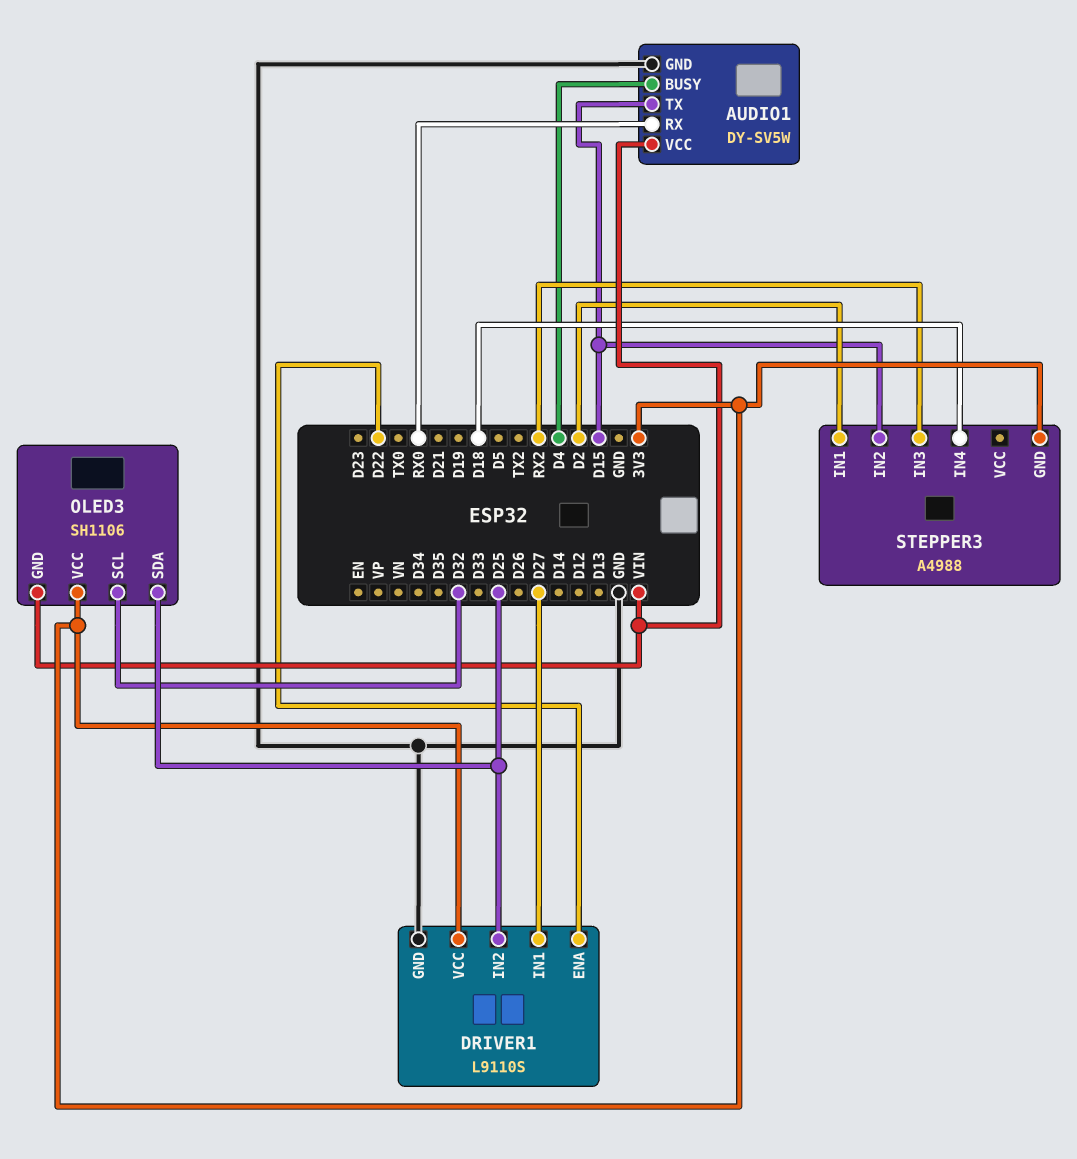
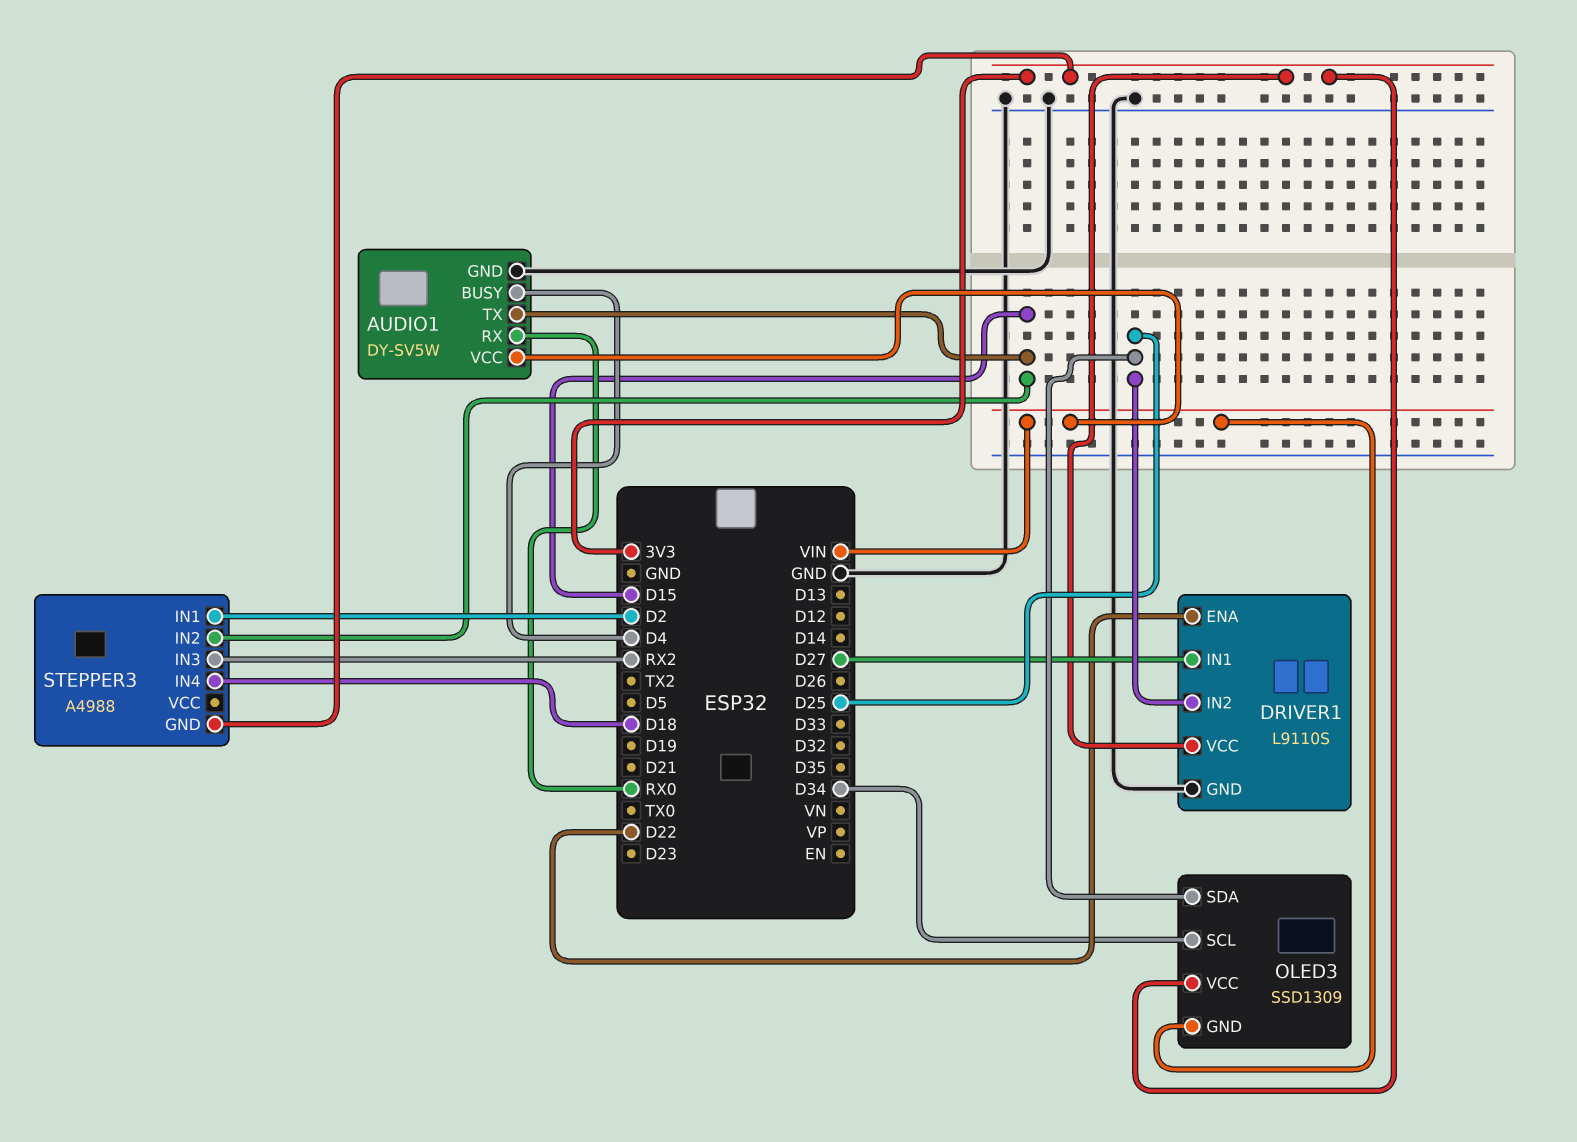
OLED3: SH1106 -> SSD1309
OLED3 pin SCL: D32 -> D34

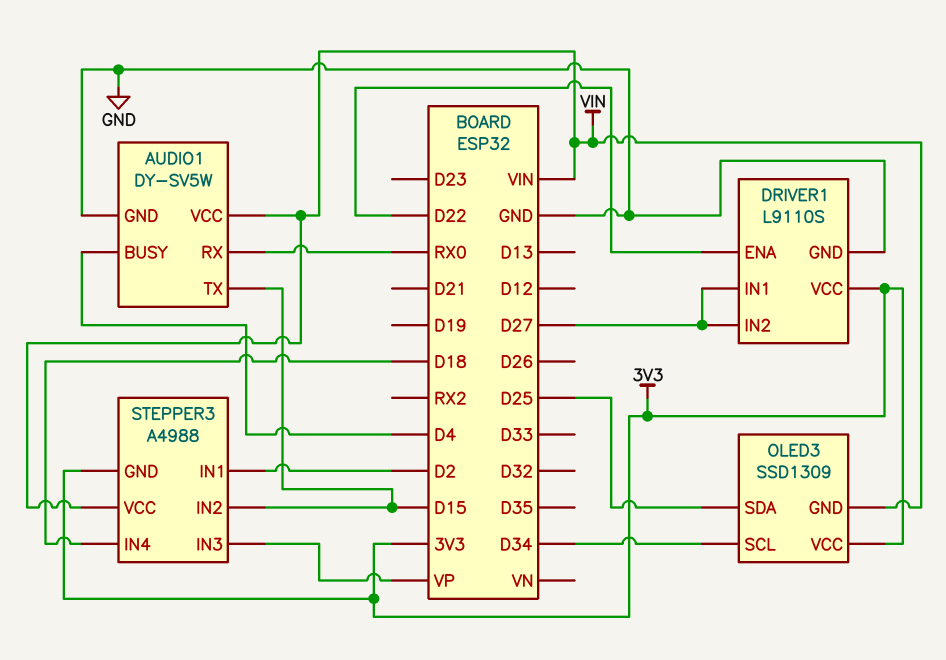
DRIVER1 pin IN2: D25 -> D27
STEPPER3 pin IN3: RX2 -> VP
STEPPER3 pin VCC: none -> VIN

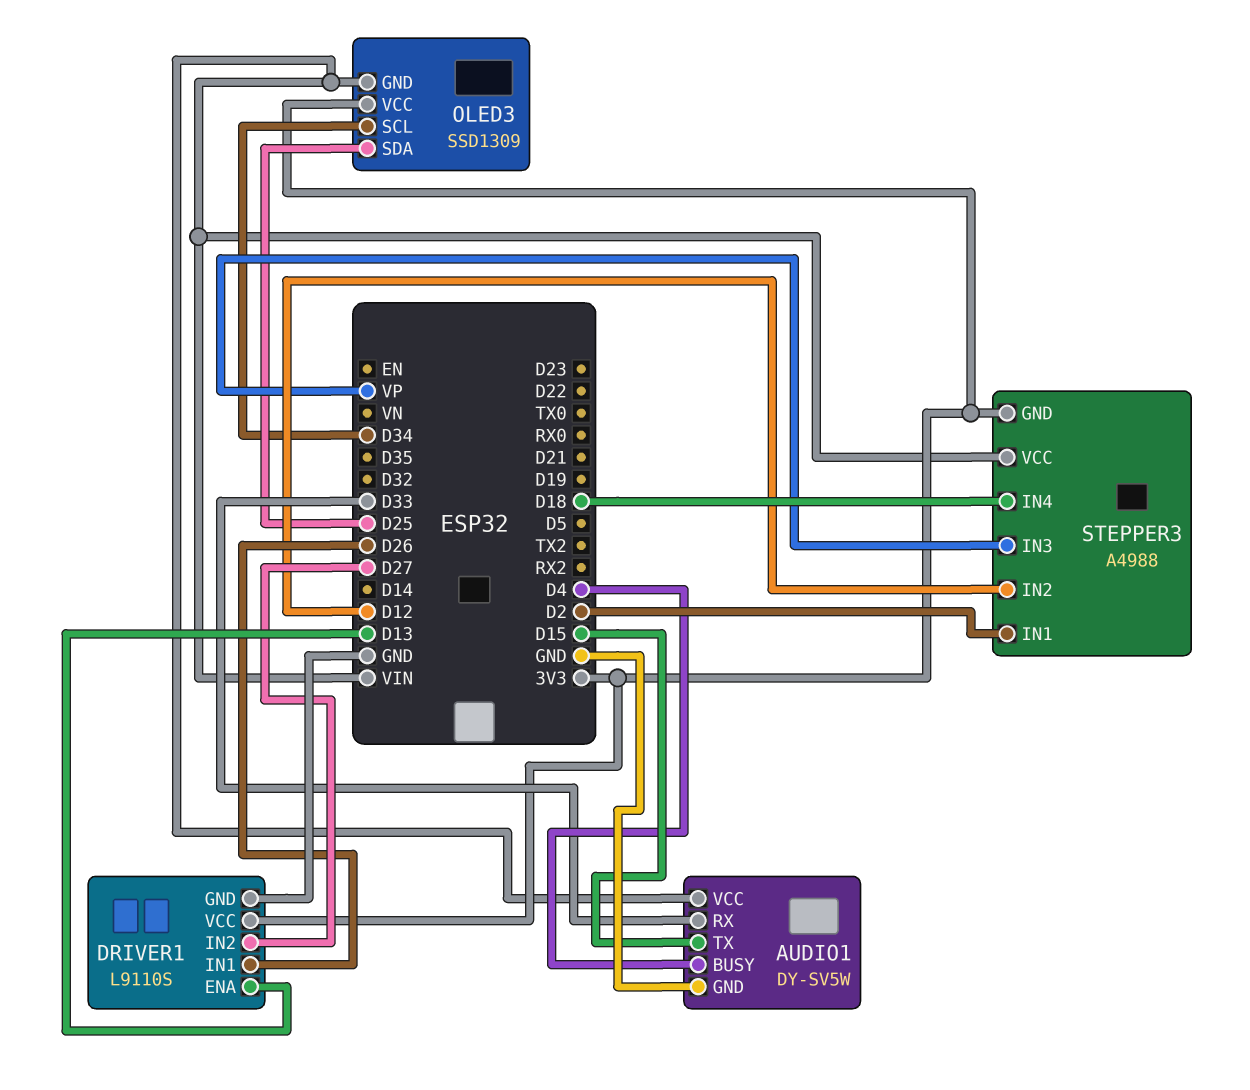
AUDIO1 pin RX: RX0 -> D33
DRIVER1 pin ENA: D22 -> D13
DRIVER1 pin IN1: D27 -> D26
STEPPER3 pin IN2: D15 -> D12

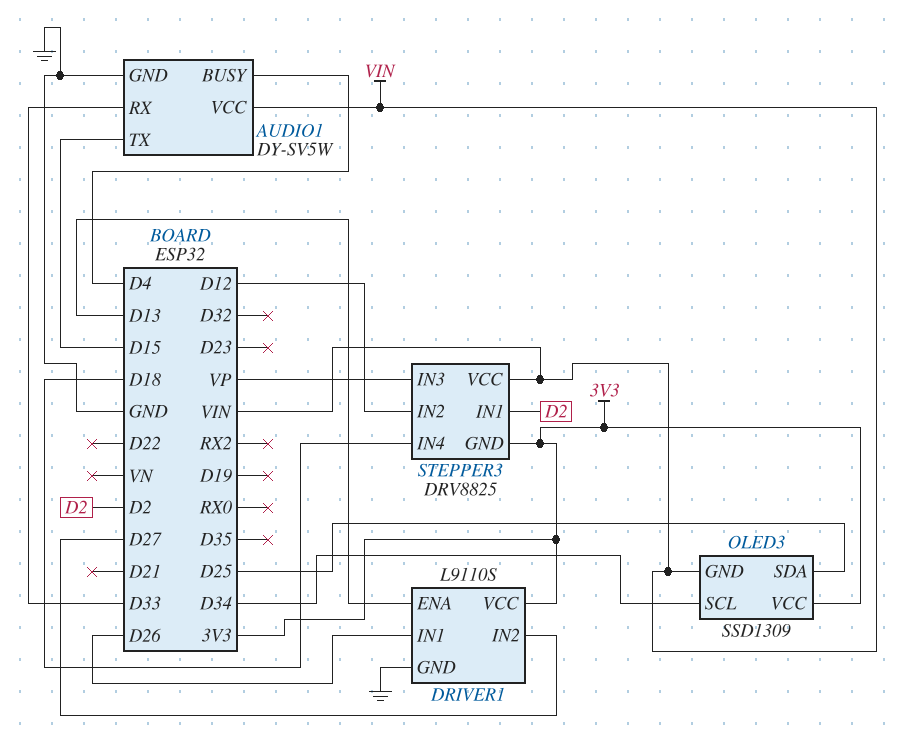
STEPPER3: A4988 -> DRV8825

